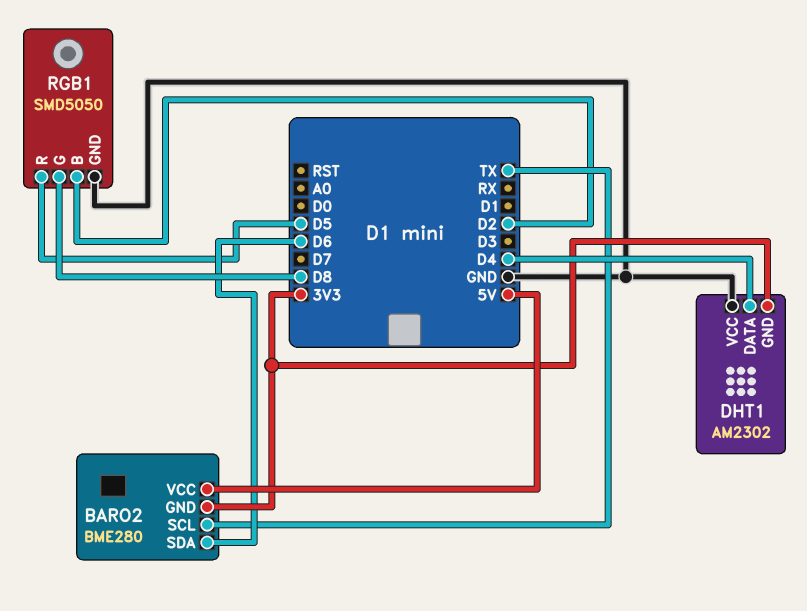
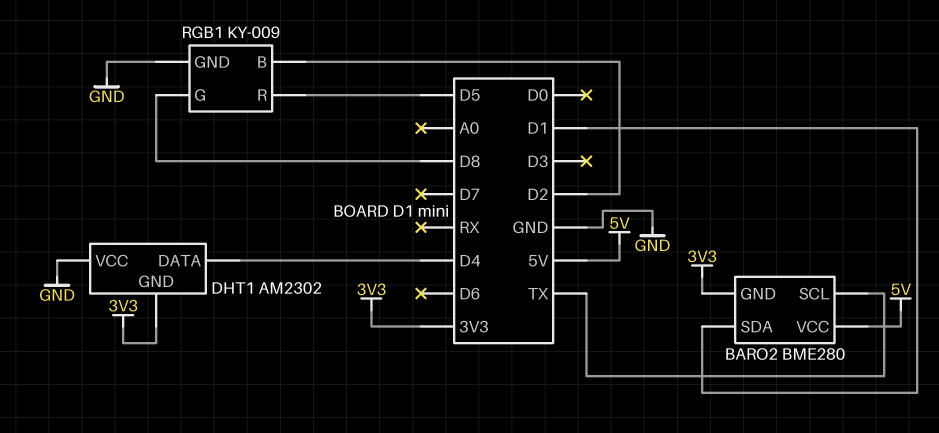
BARO2 pin SDA: D6 -> D1
RGB1: SMD5050 -> KY-009

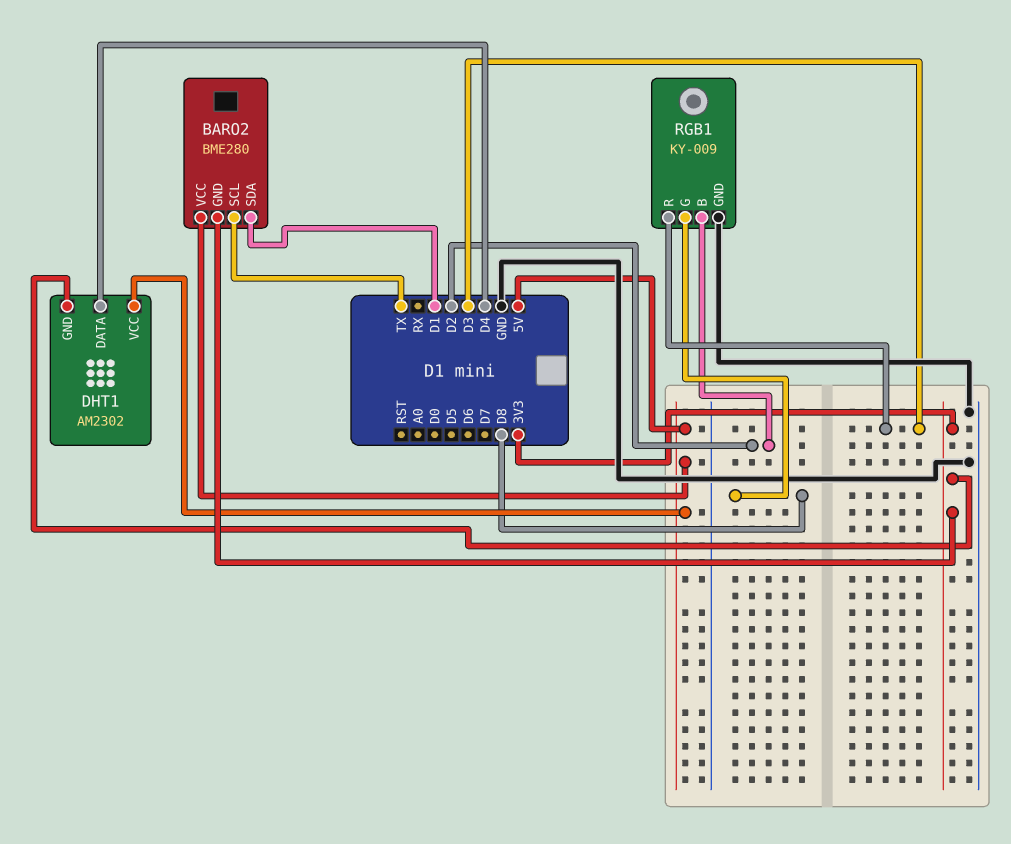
DHT1 pin VCC: GND -> 5V
RGB1 pin R: D5 -> D3

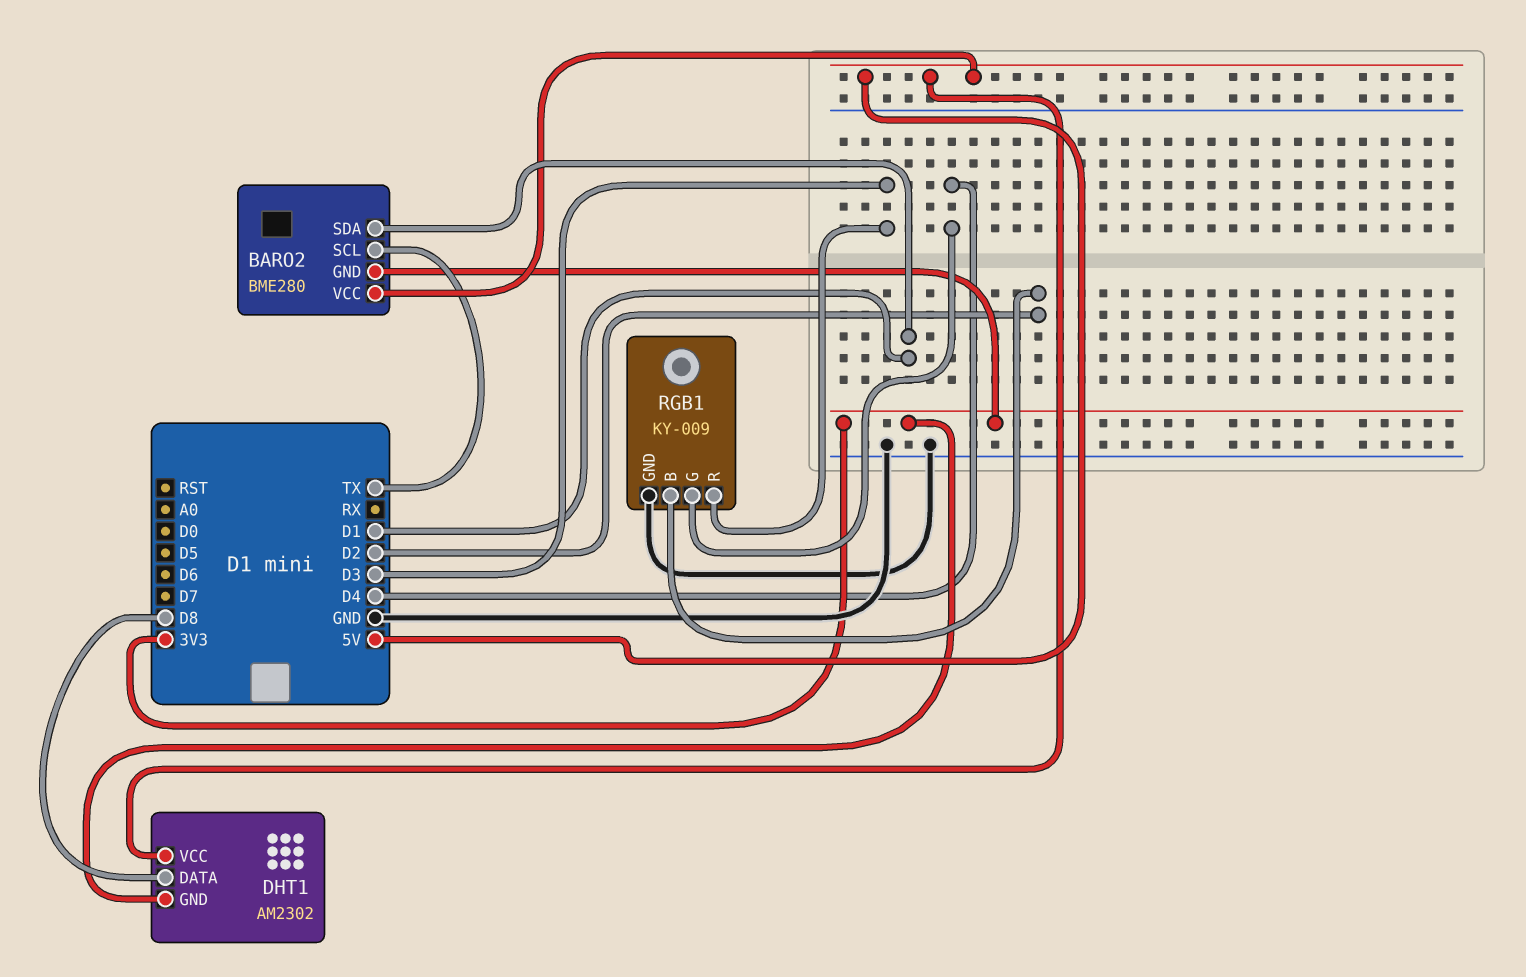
DHT1 pin DATA: D4 -> D8
RGB1 pin G: D8 -> D4

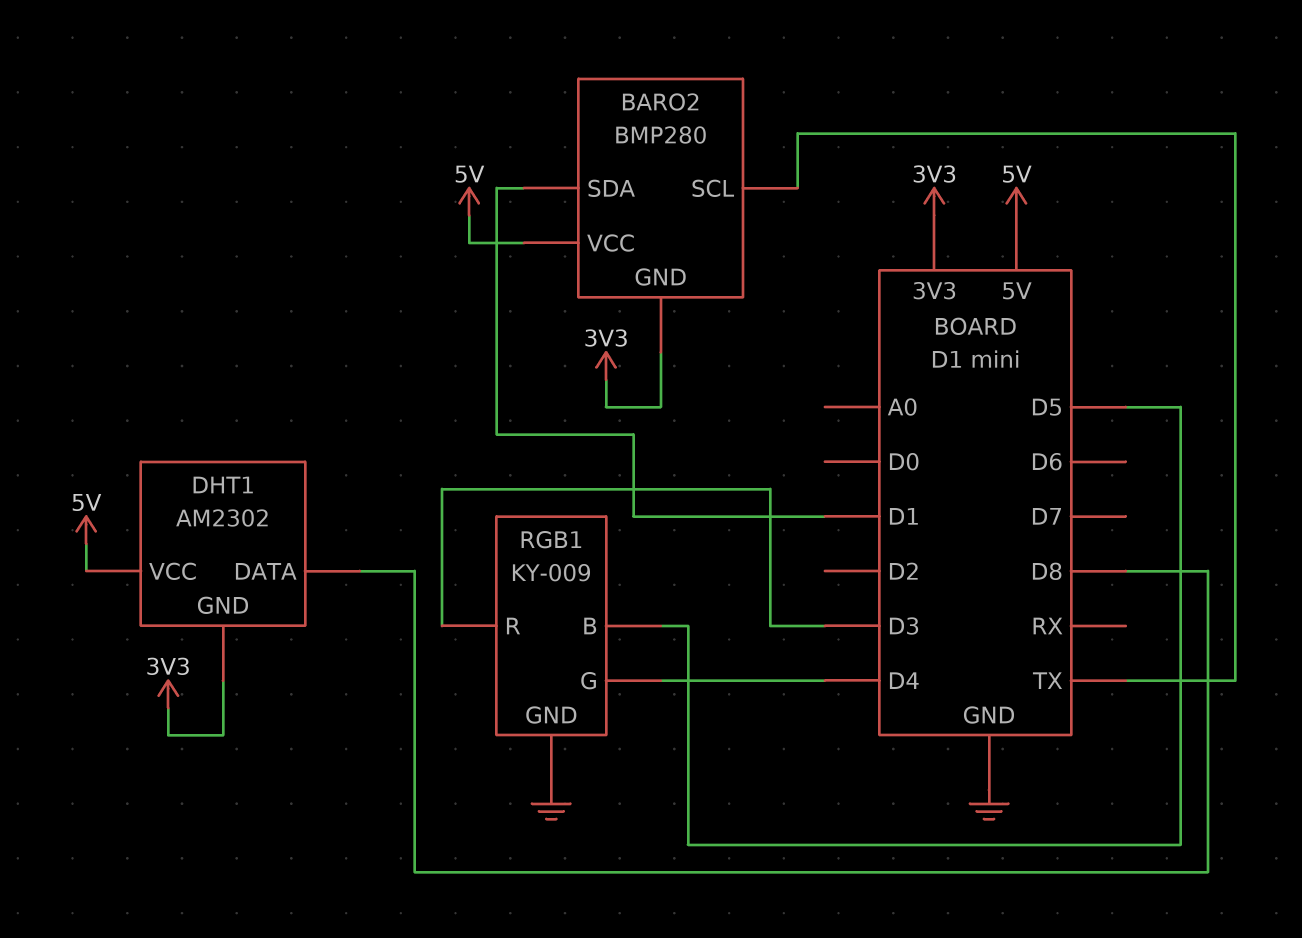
BARO2: BME280 -> BMP280
RGB1 pin B: D2 -> D5

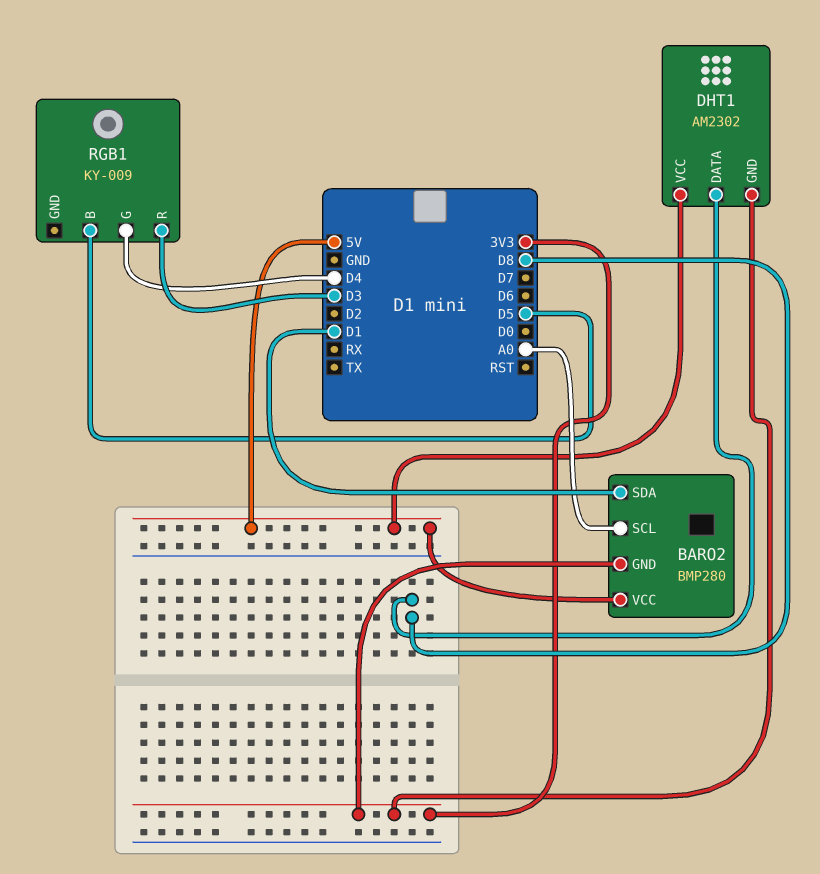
BARO2 pin SCL: TX -> A0
RGB1 pin GND: GND -> none

